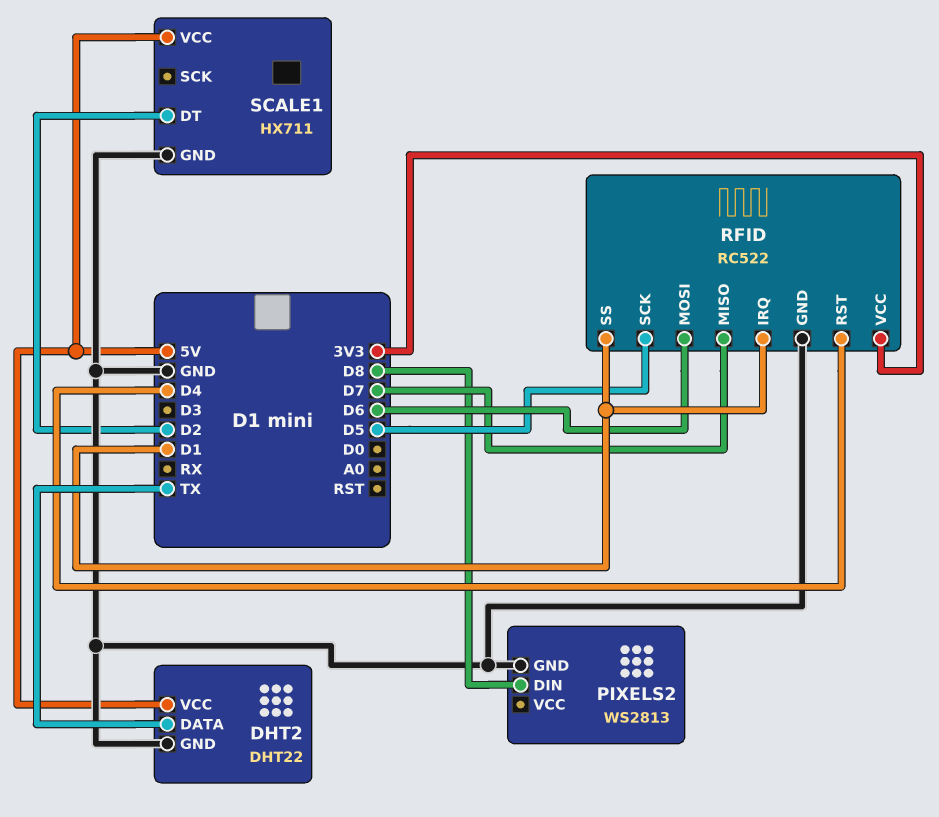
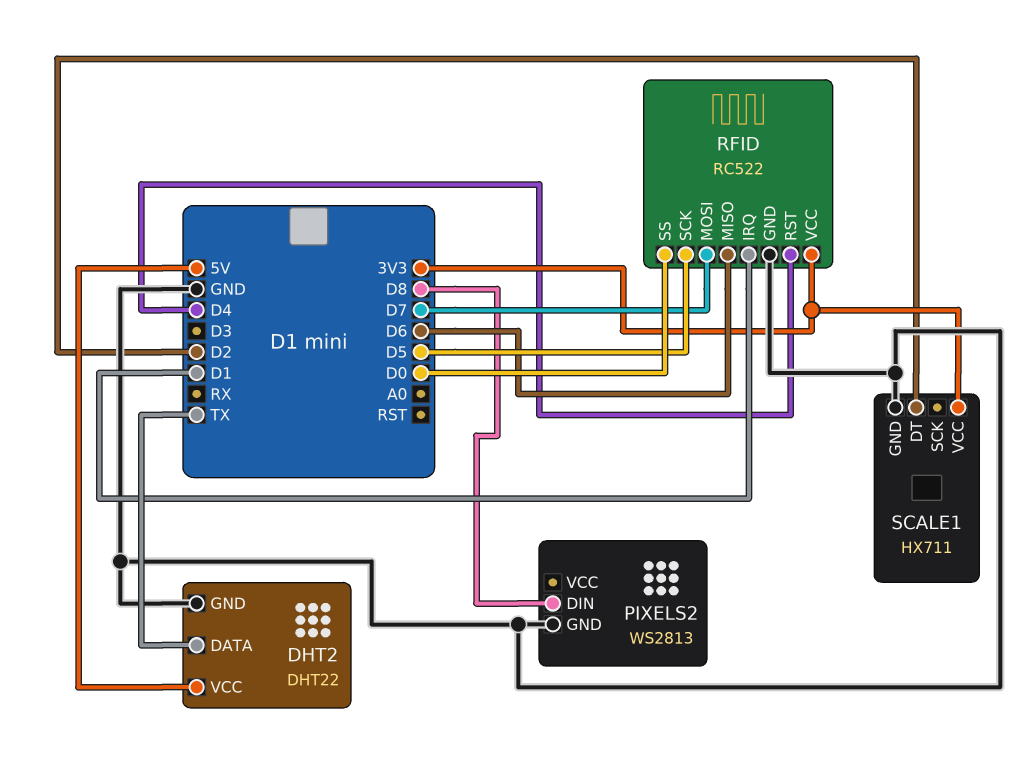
RFID pin MISO: D7 -> D6
RFID pin MOSI: D6 -> D7
RFID pin SS: D1 -> D0
SCALE1 pin VCC: 5V -> 3V3

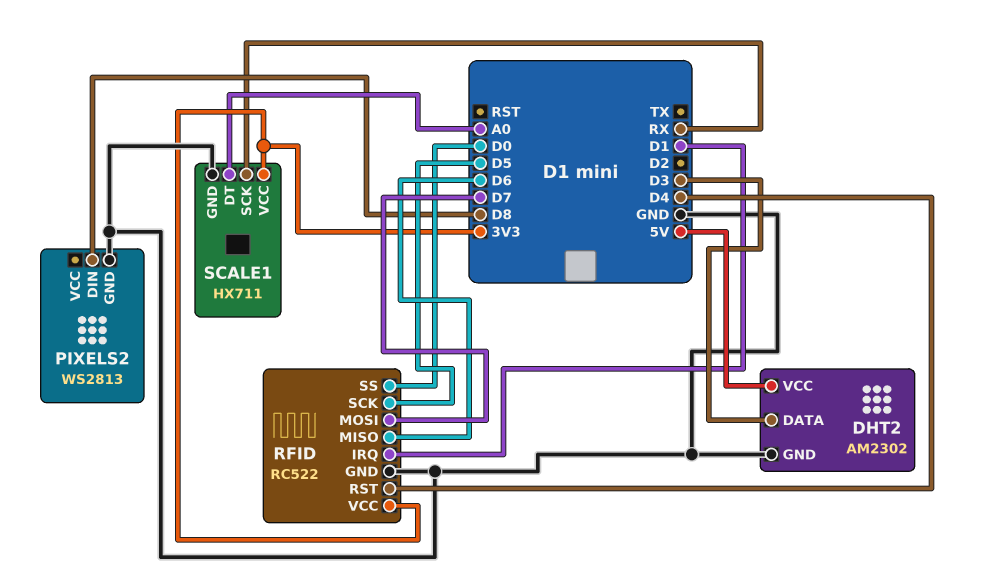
DHT2: DHT22 -> AM2302
DHT2 pin DATA: TX -> D3
SCALE1 pin DT: D2 -> A0
SCALE1 pin SCK: none -> RX

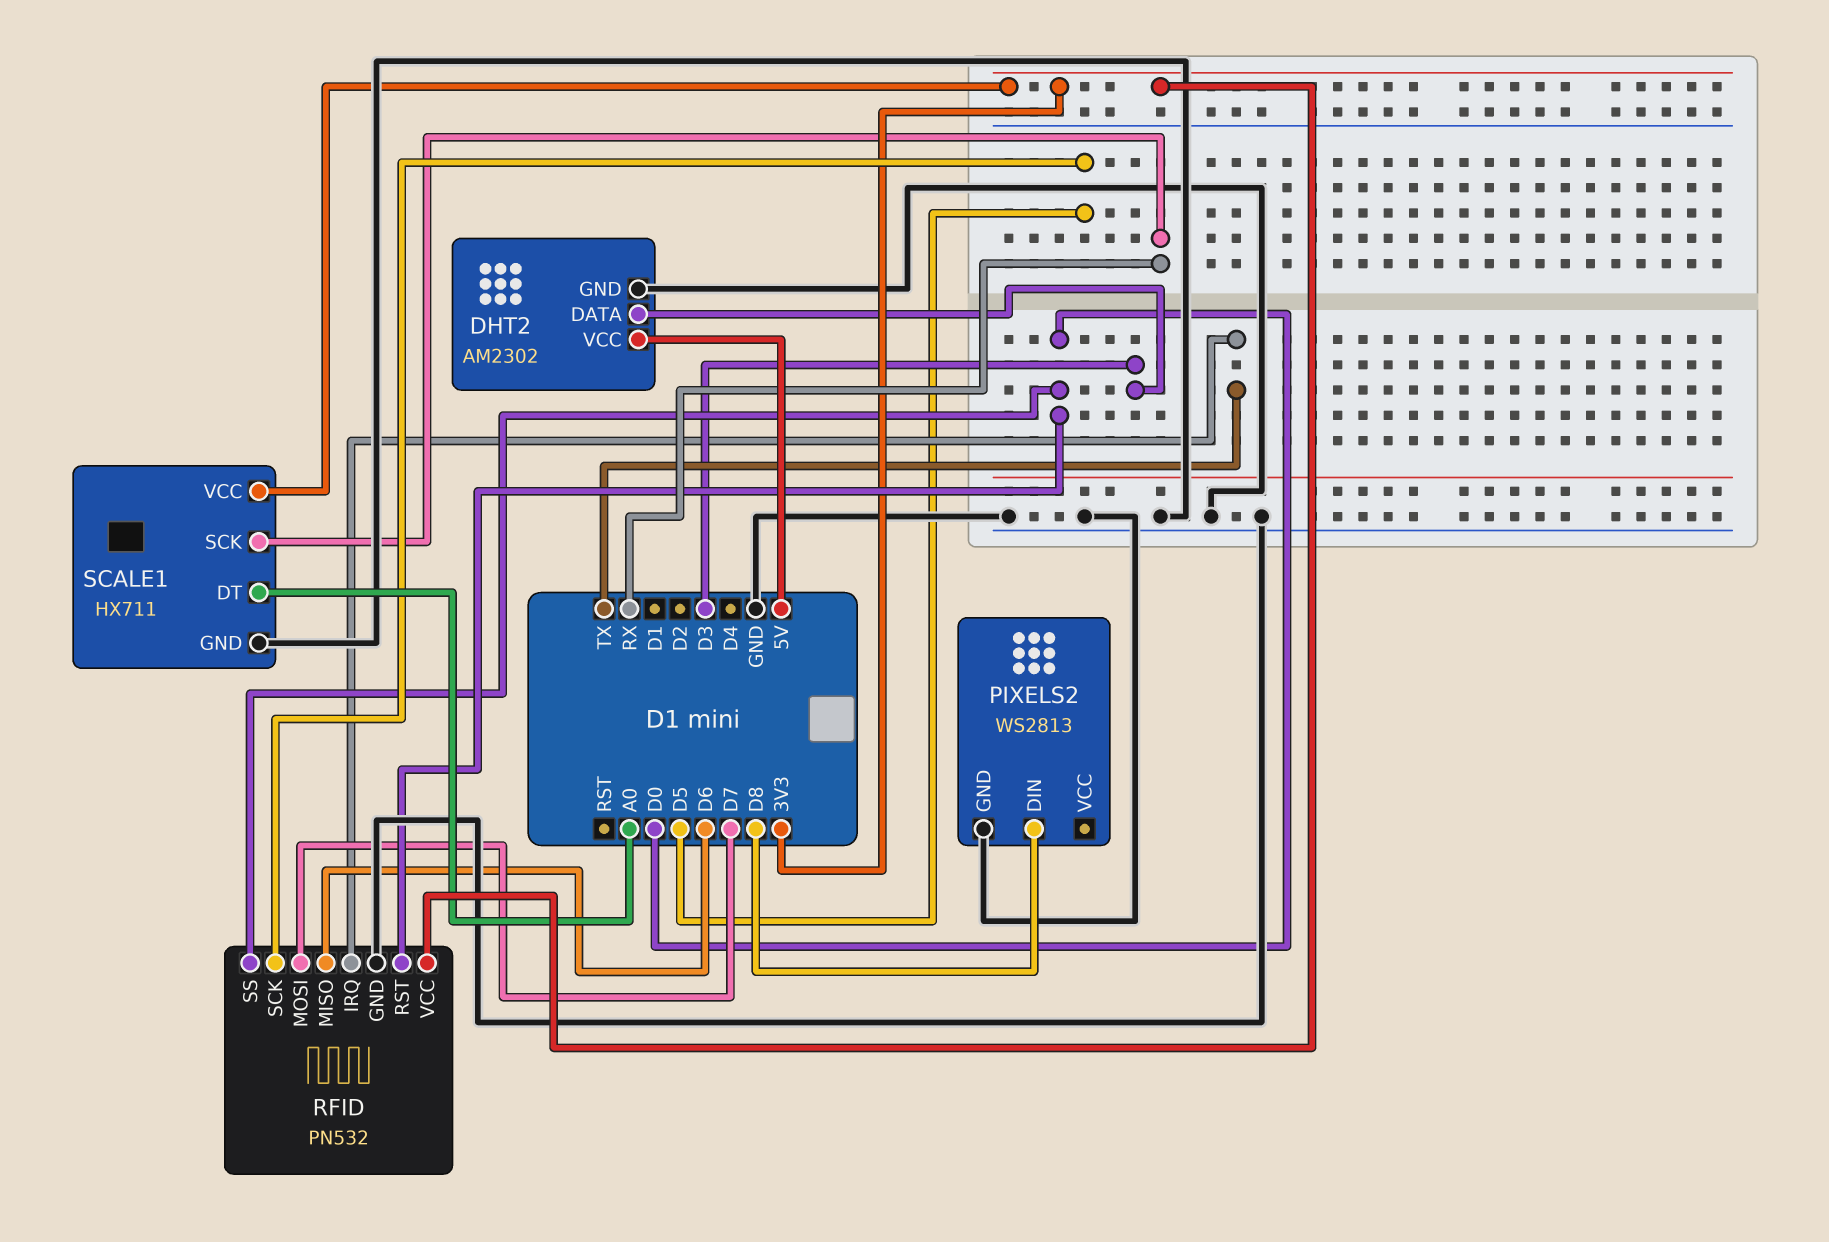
RFID: RC522 -> PN532
RFID pin IRQ: D1 -> TX
RFID pin RST: D4 -> D0

